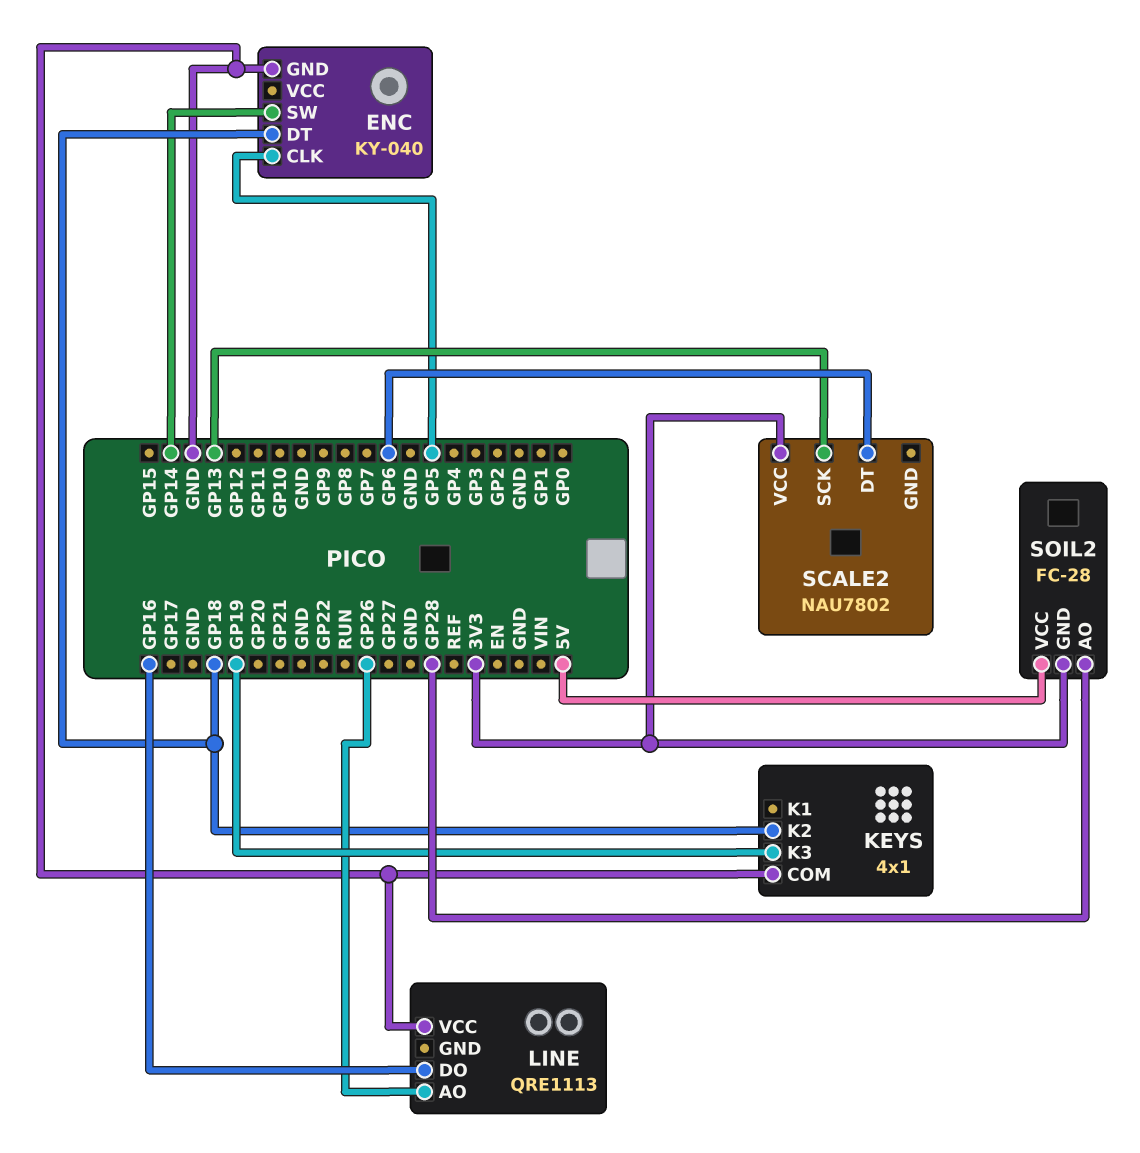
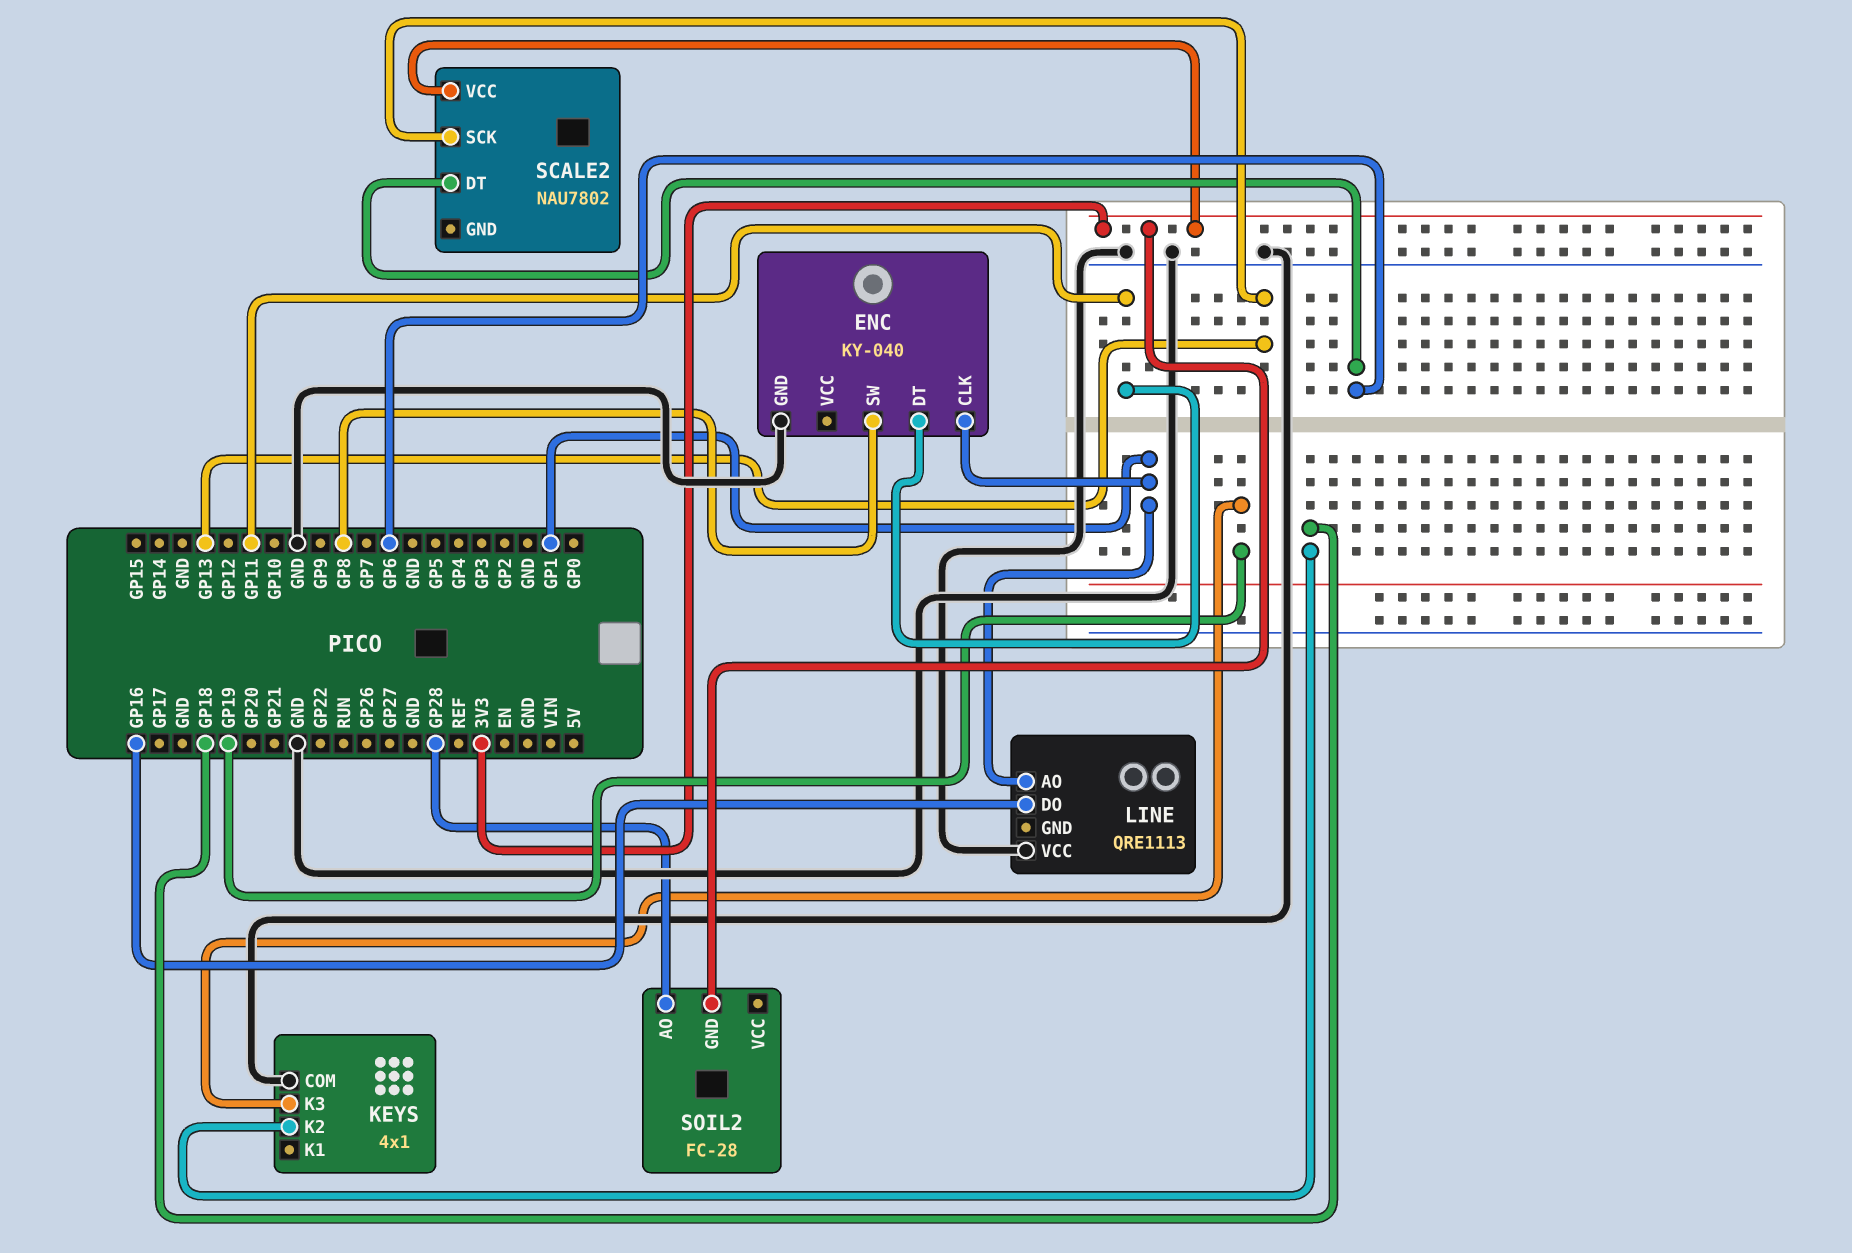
ENC pin CLK: GP5 -> GP1
ENC pin DT: GP18 -> GP11
ENC pin SW: GP14 -> GP8
LINE pin AO: GP26 -> GP1
SOIL2 pin VCC: 5V -> none

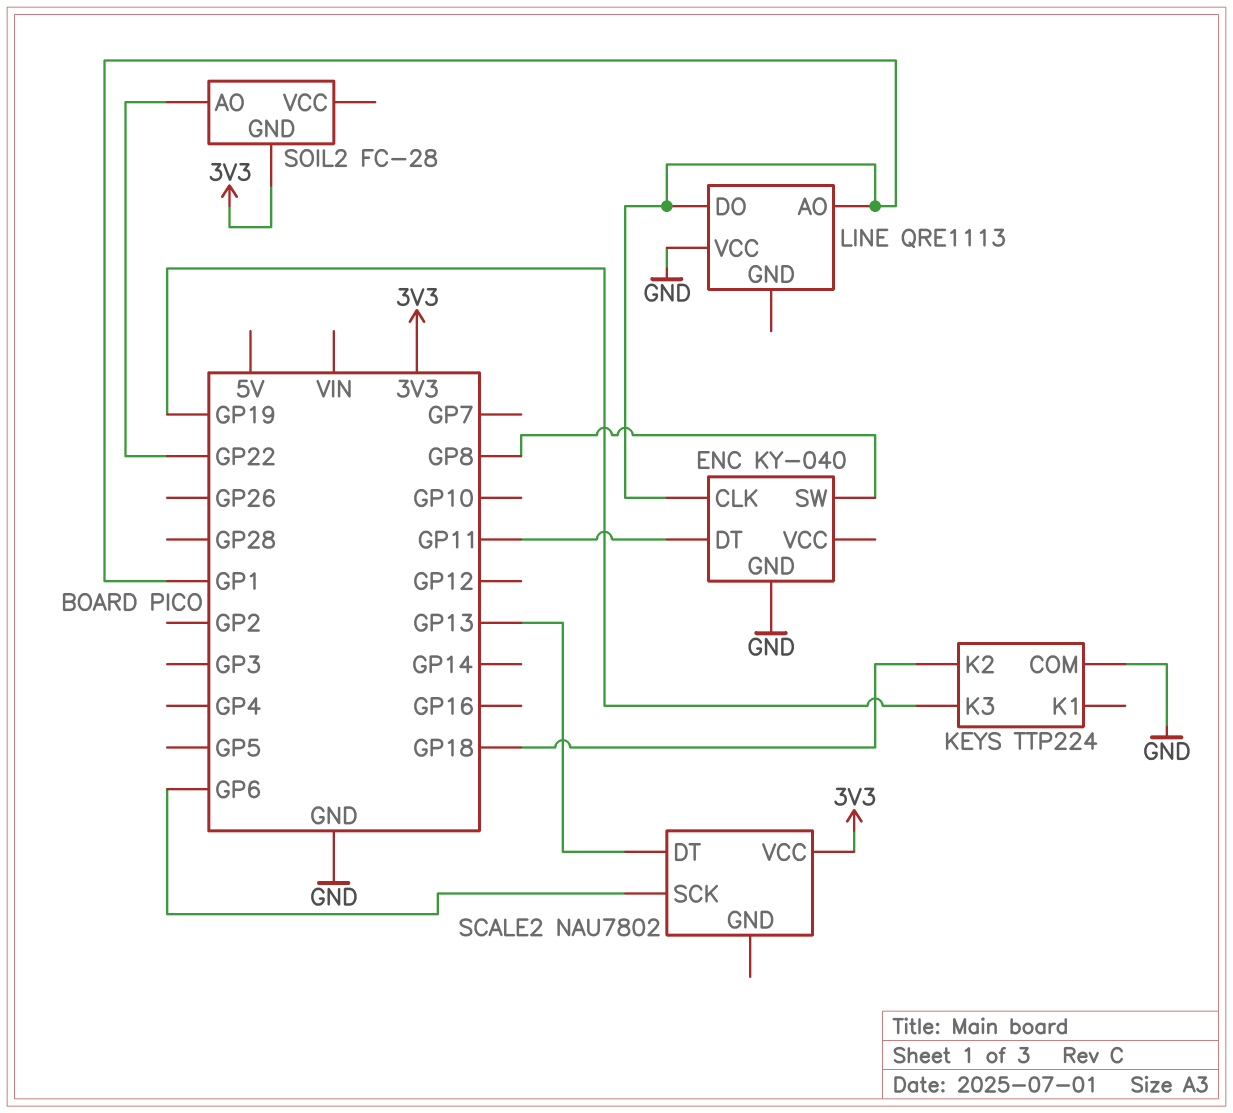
KEYS: 4x1 -> TTP224
LINE pin DO: GP16 -> GP1
SCALE2 pin DT: GP6 -> GP13
SCALE2 pin SCK: GP13 -> GP6
SOIL2 pin AO: GP28 -> GP22

